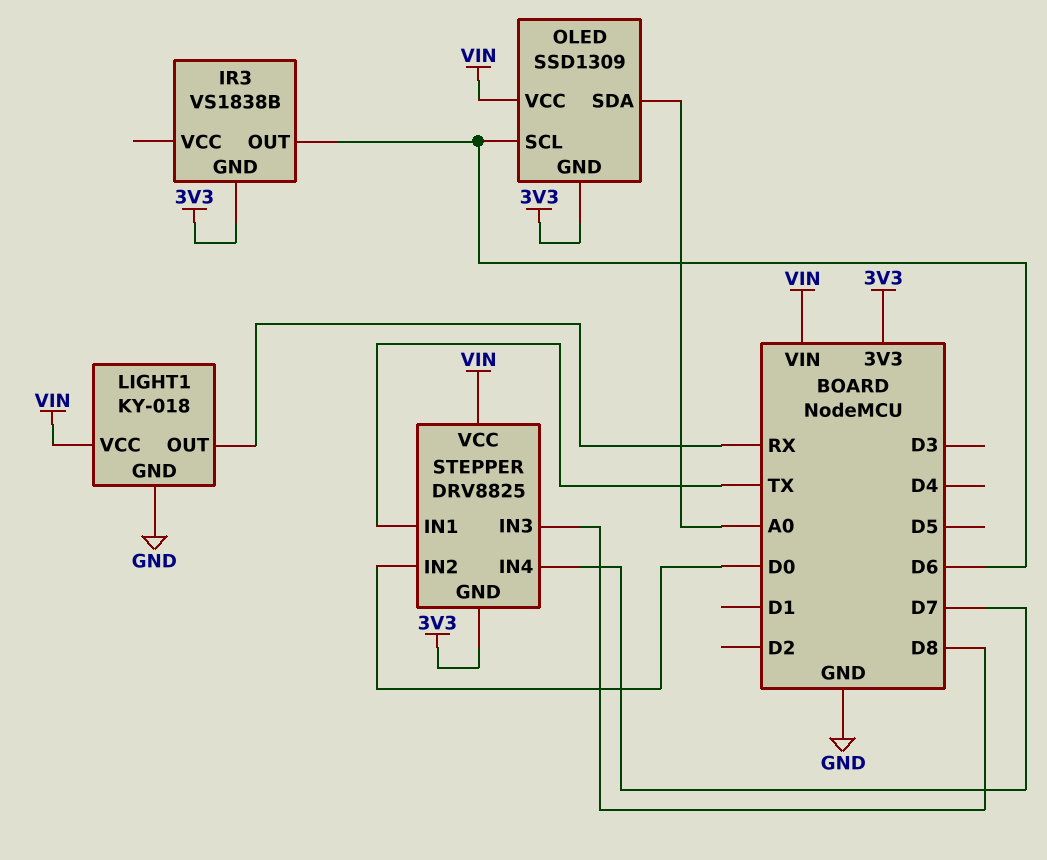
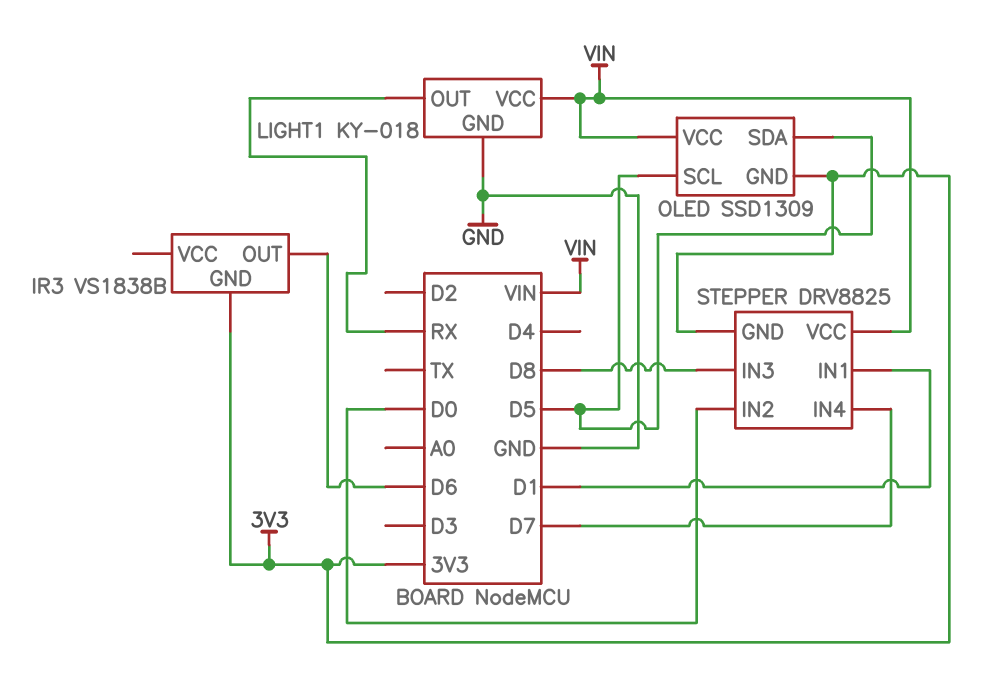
OLED pin SCL: D6 -> D5
OLED pin SDA: A0 -> D5
STEPPER pin IN1: TX -> D1

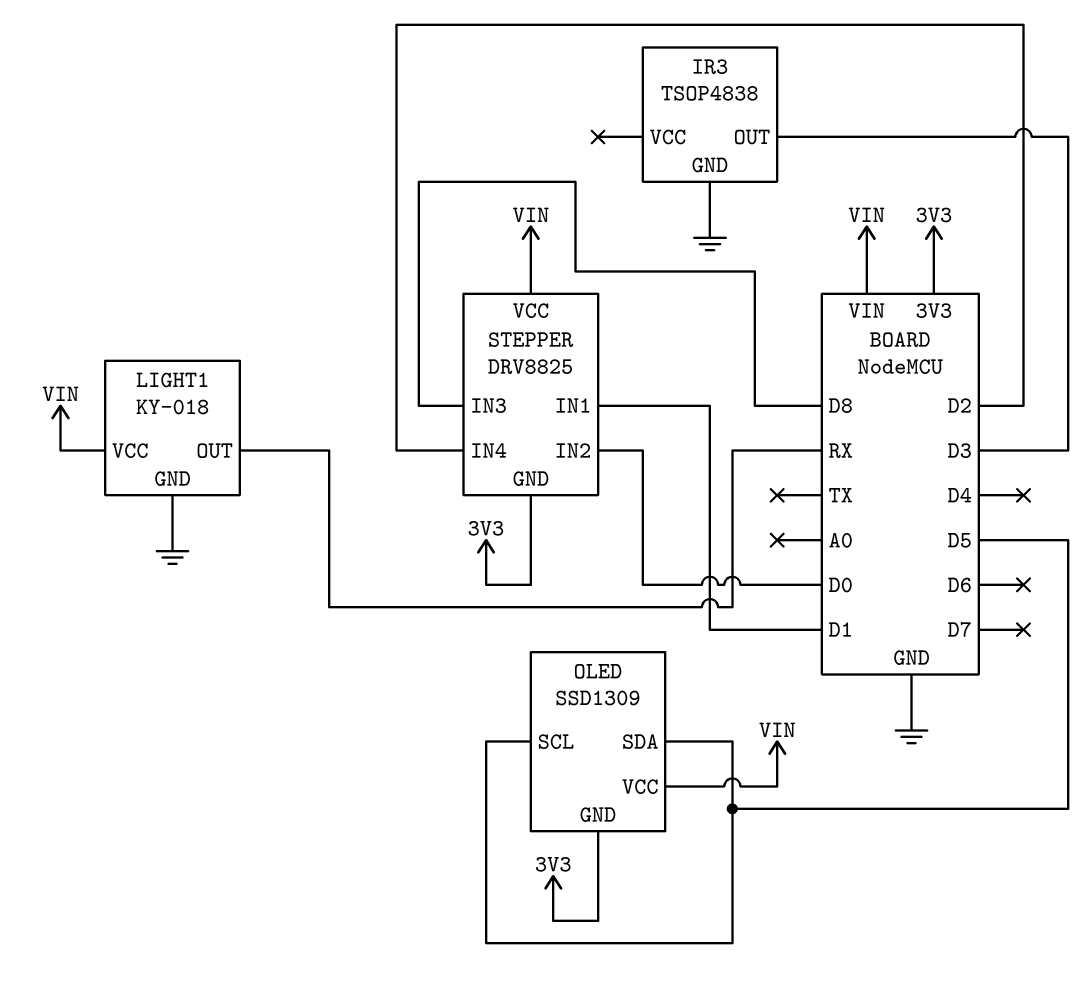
IR3: VS1838B -> TSOP4838
IR3 pin GND: 3V3 -> GND
IR3 pin OUT: D6 -> D3
STEPPER pin IN4: D7 -> D2

